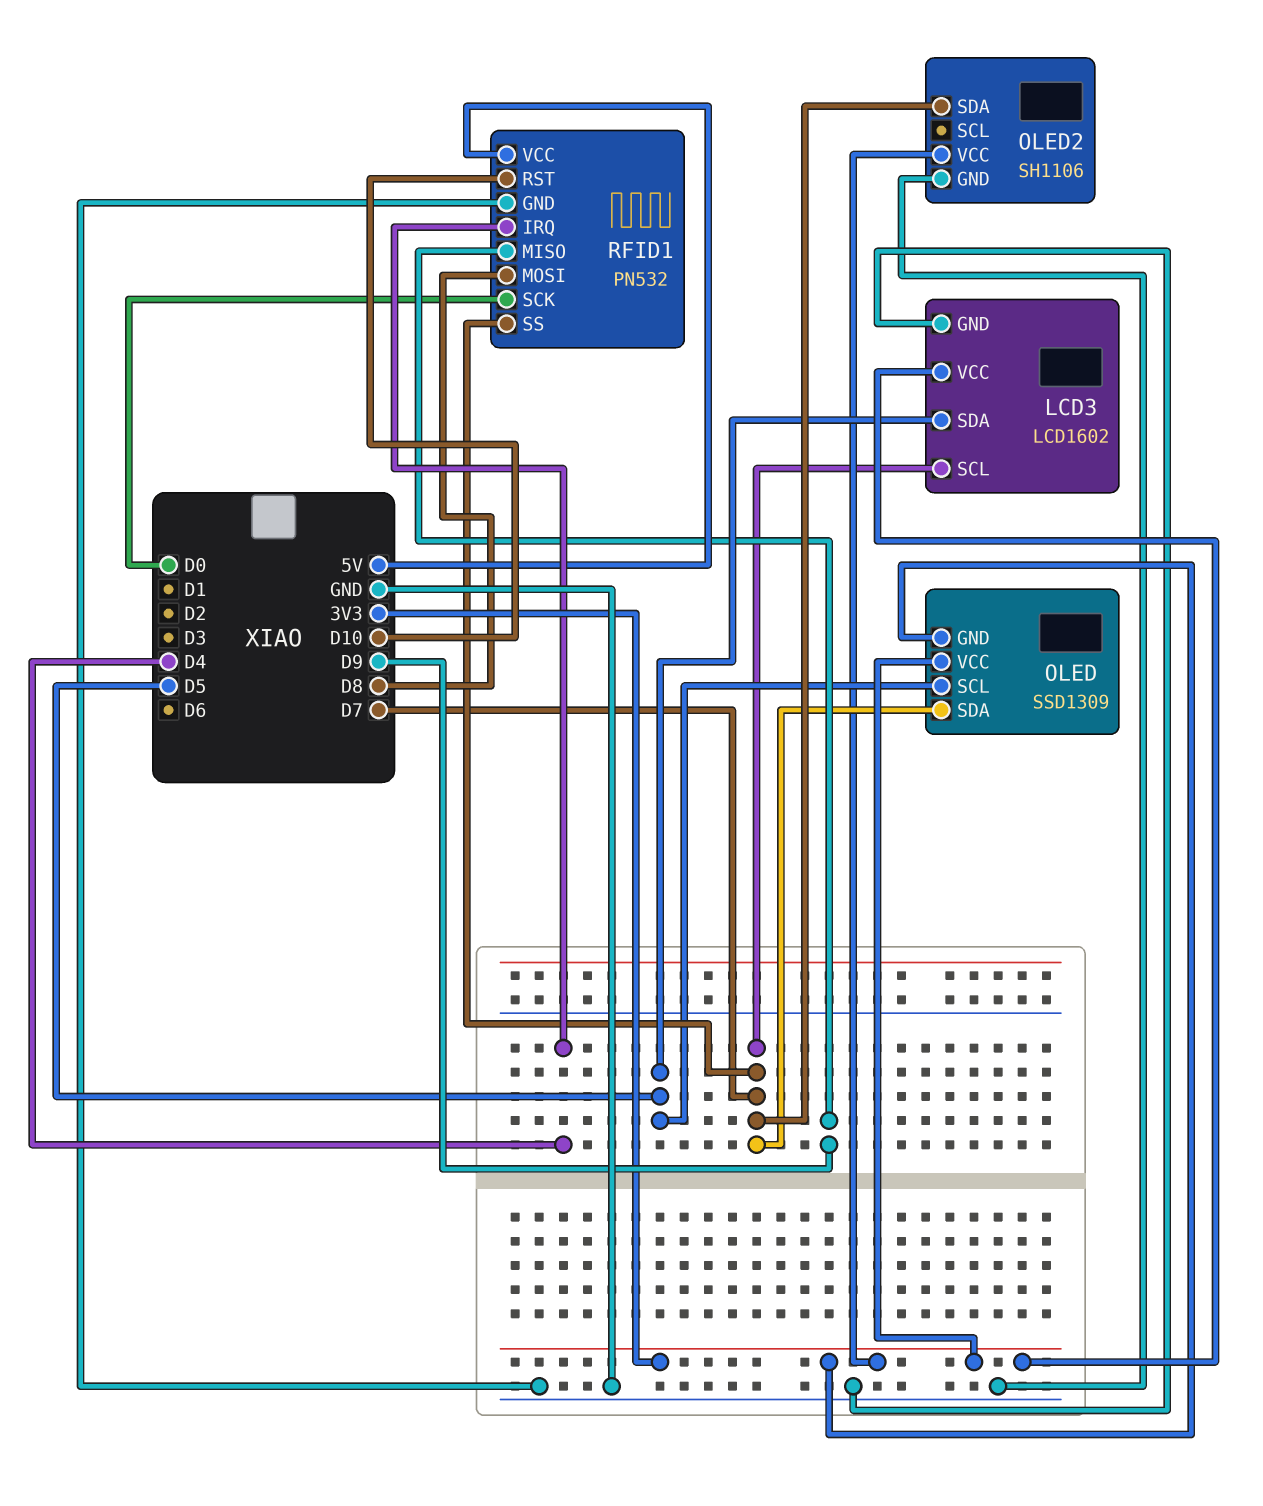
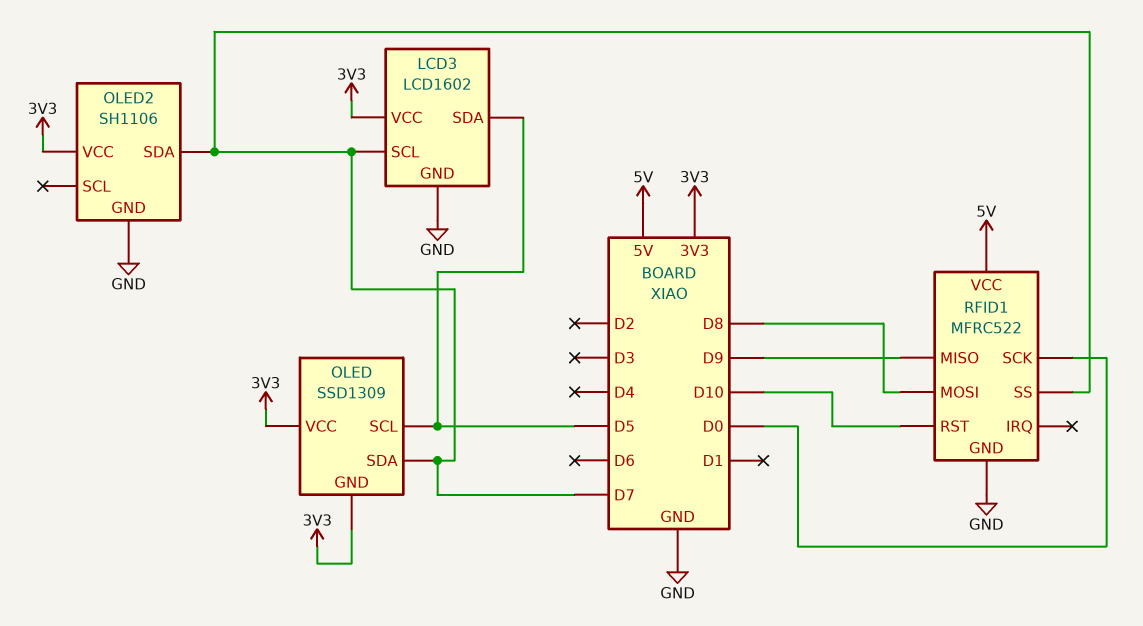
RFID1: PN532 -> MFRC522
RFID1 pin IRQ: D4 -> none

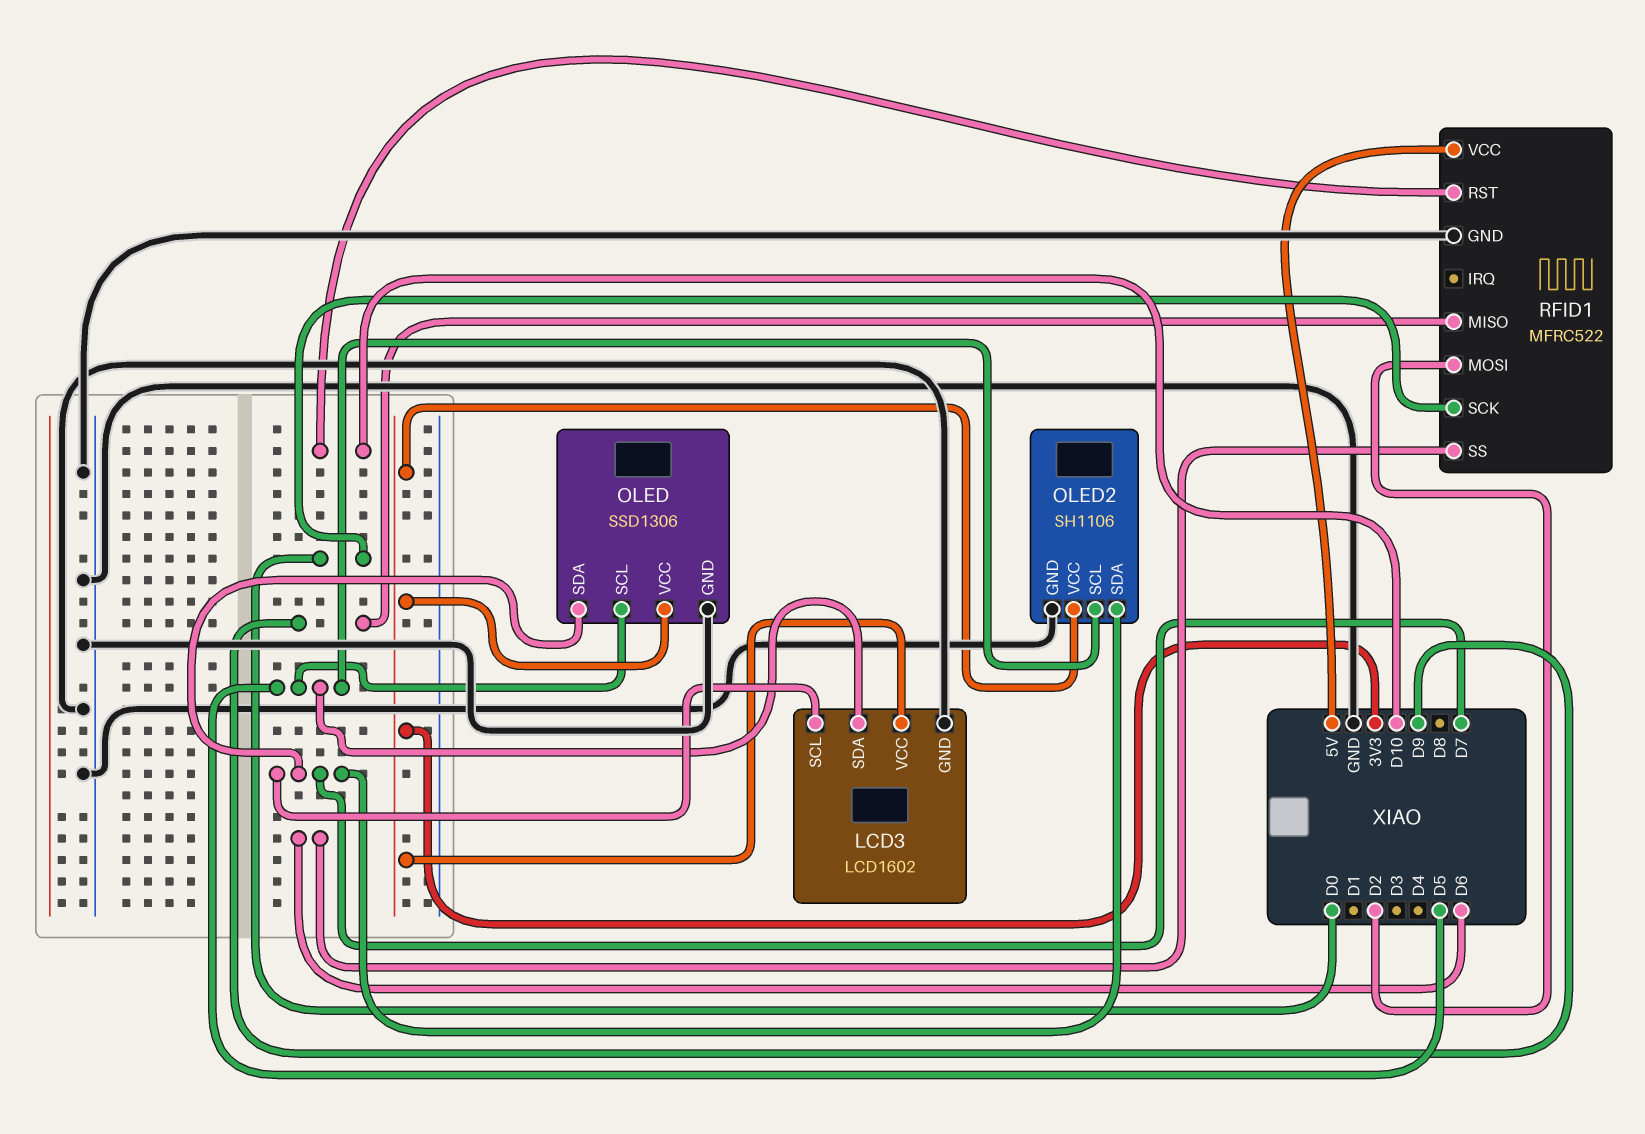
OLED: SSD1309 -> SSD1306
OLED pin GND: 3V3 -> GND
OLED2 pin SCL: none -> D5
RFID1 pin MOSI: D8 -> D2
RFID1 pin SS: D7 -> D6

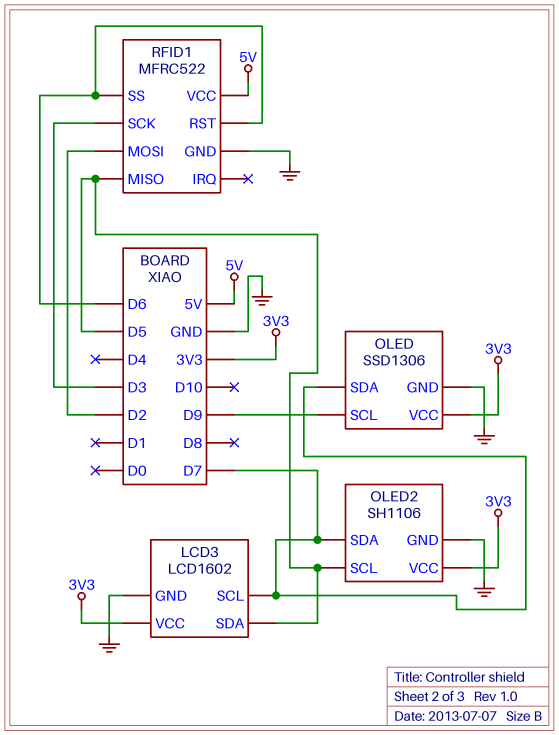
OLED pin SCL: D5 -> D9
RFID1 pin MISO: D9 -> D5
RFID1 pin RST: D10 -> D6
RFID1 pin SCK: D0 -> D3

